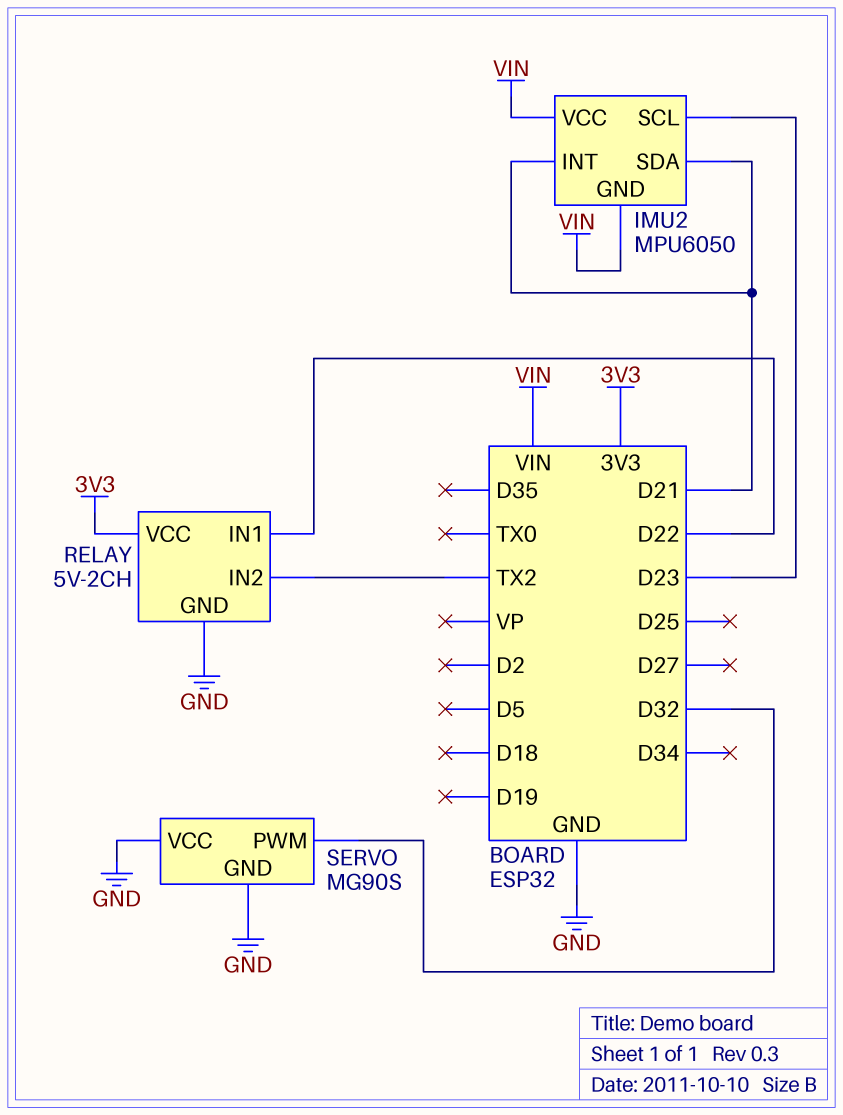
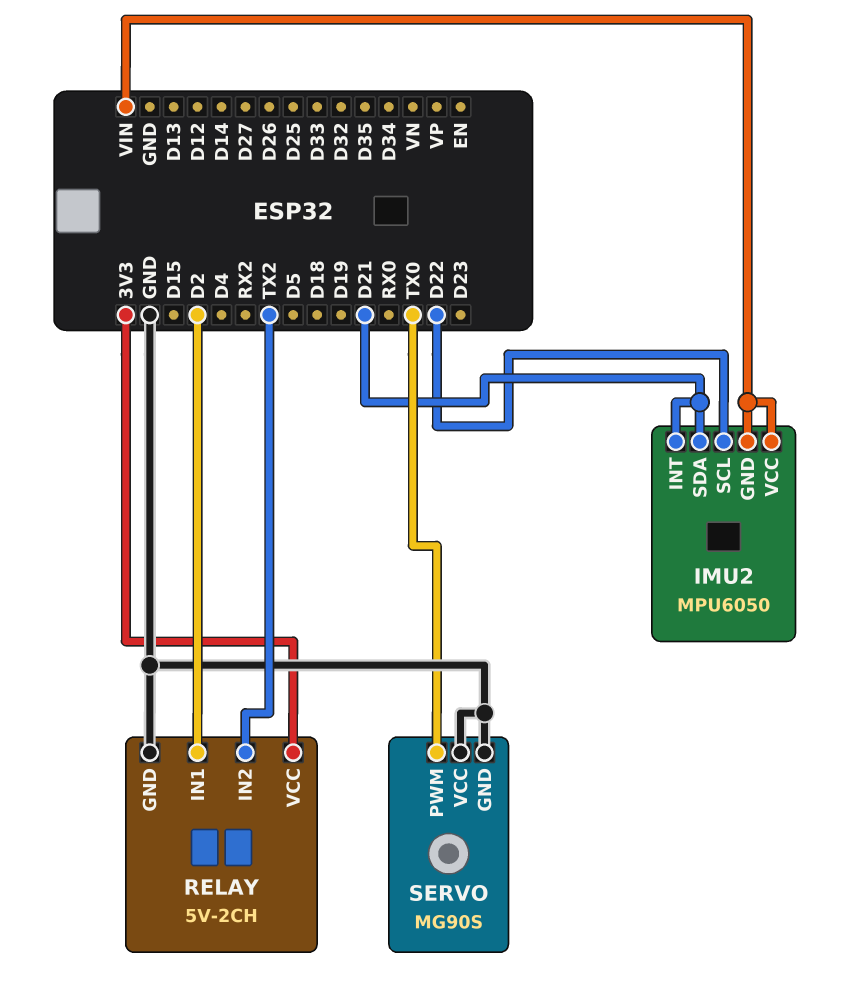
IMU2 pin SCL: D23 -> D22
RELAY pin IN1: D22 -> D2
SERVO pin PWM: D32 -> TX0

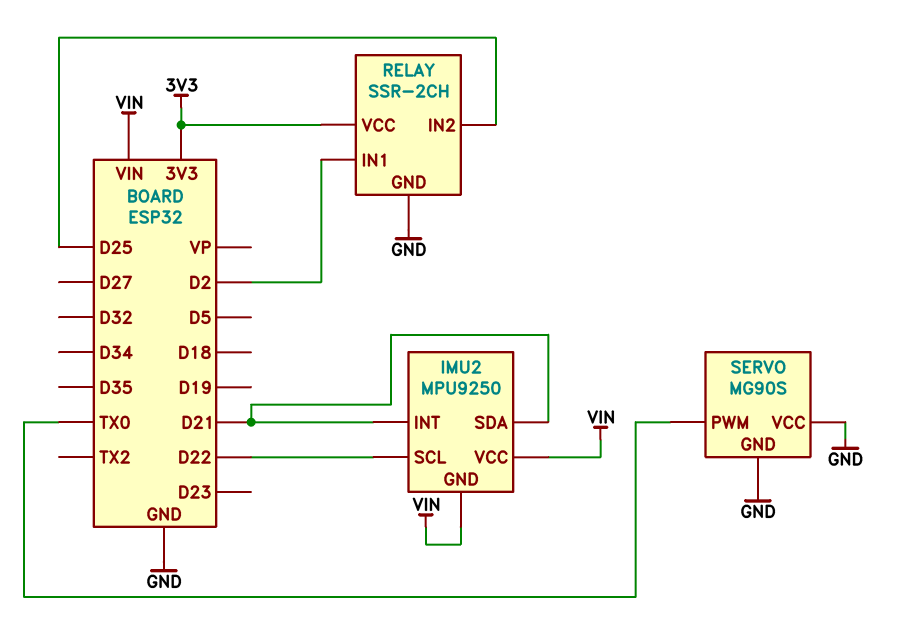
IMU2: MPU6050 -> MPU9250
RELAY: 5V-2CH -> SSR-2CH
RELAY pin IN2: TX2 -> D25

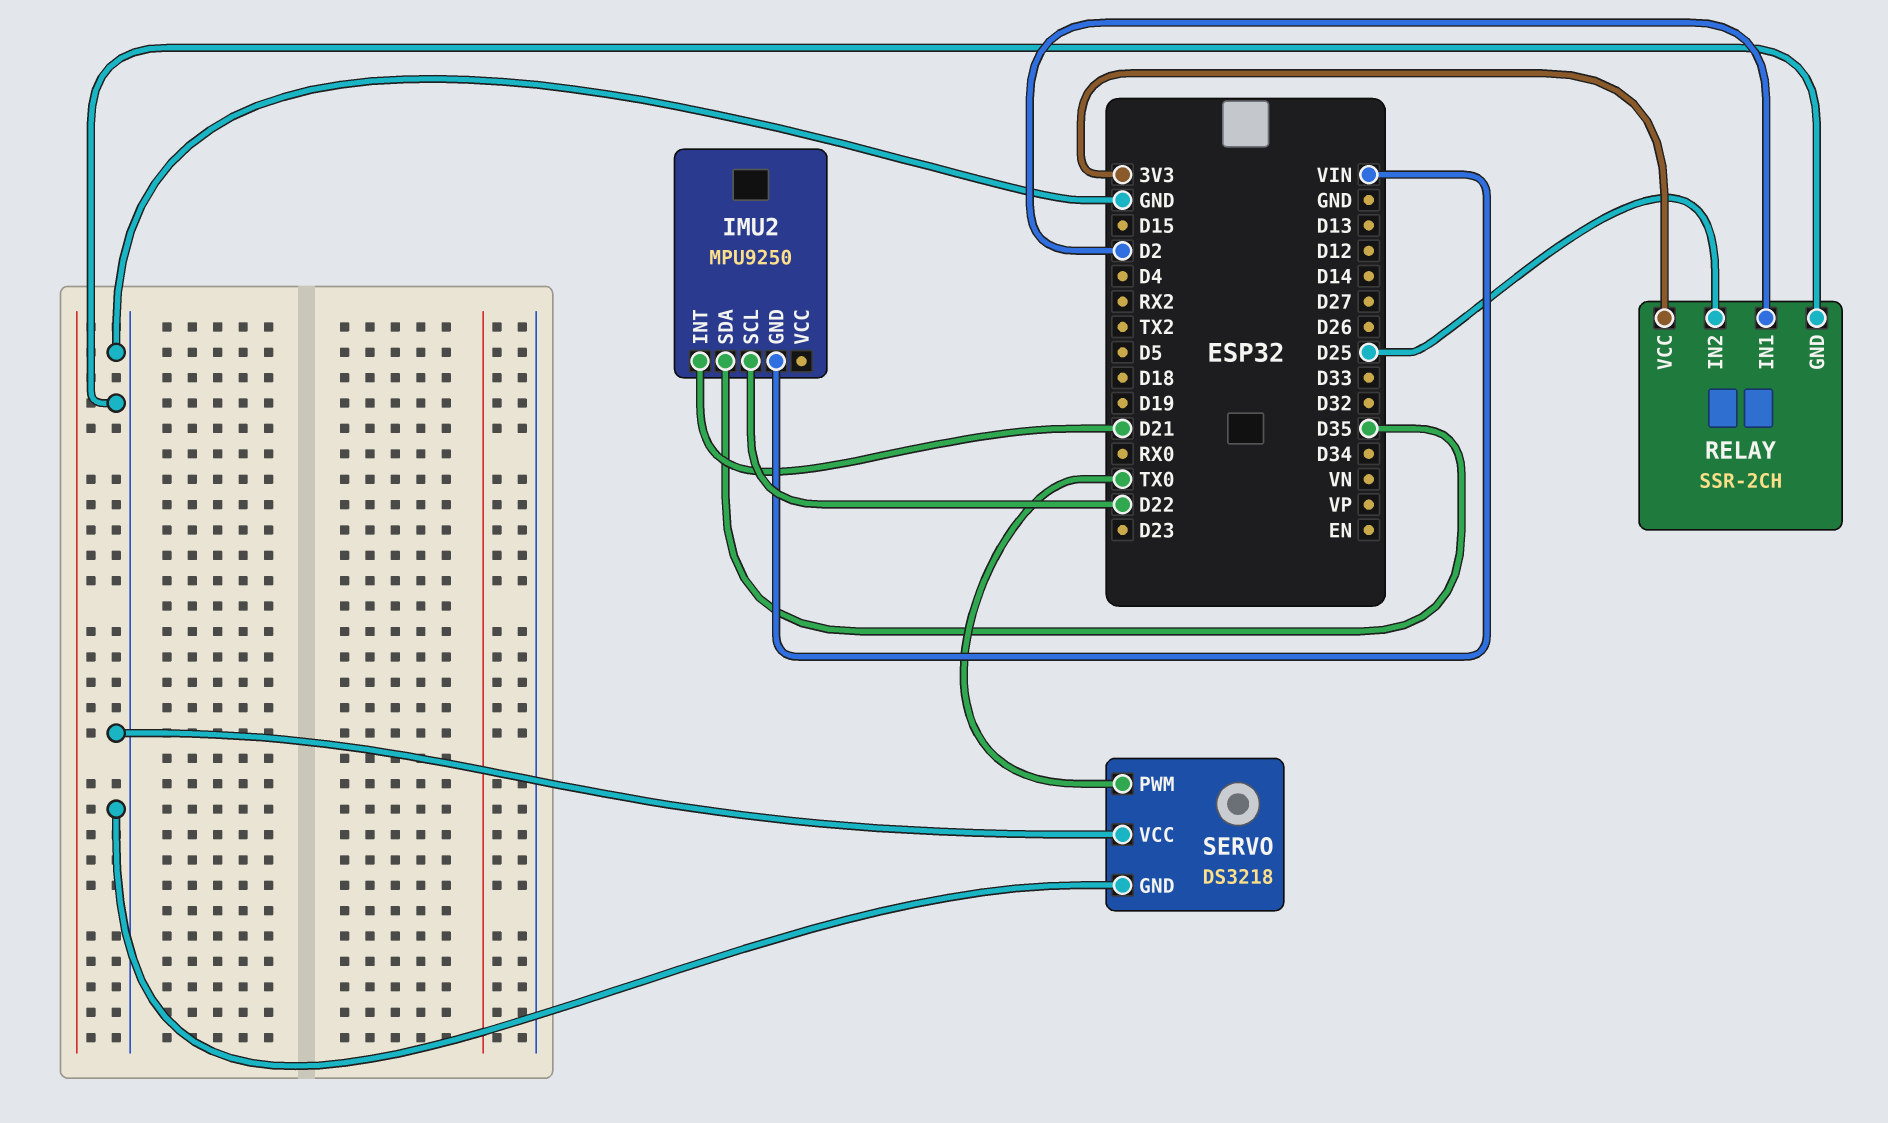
IMU2 pin SDA: D21 -> D35
IMU2 pin VCC: VIN -> none
SERVO: MG90S -> DS3218

